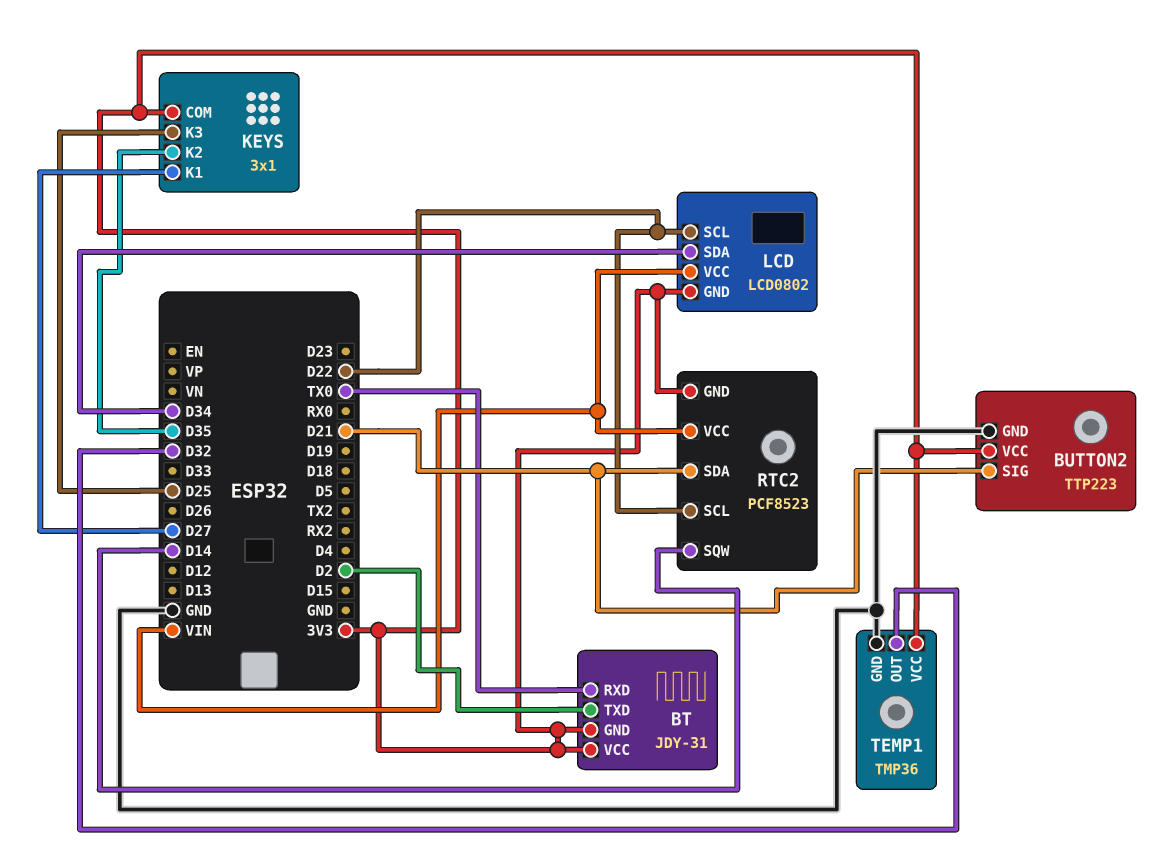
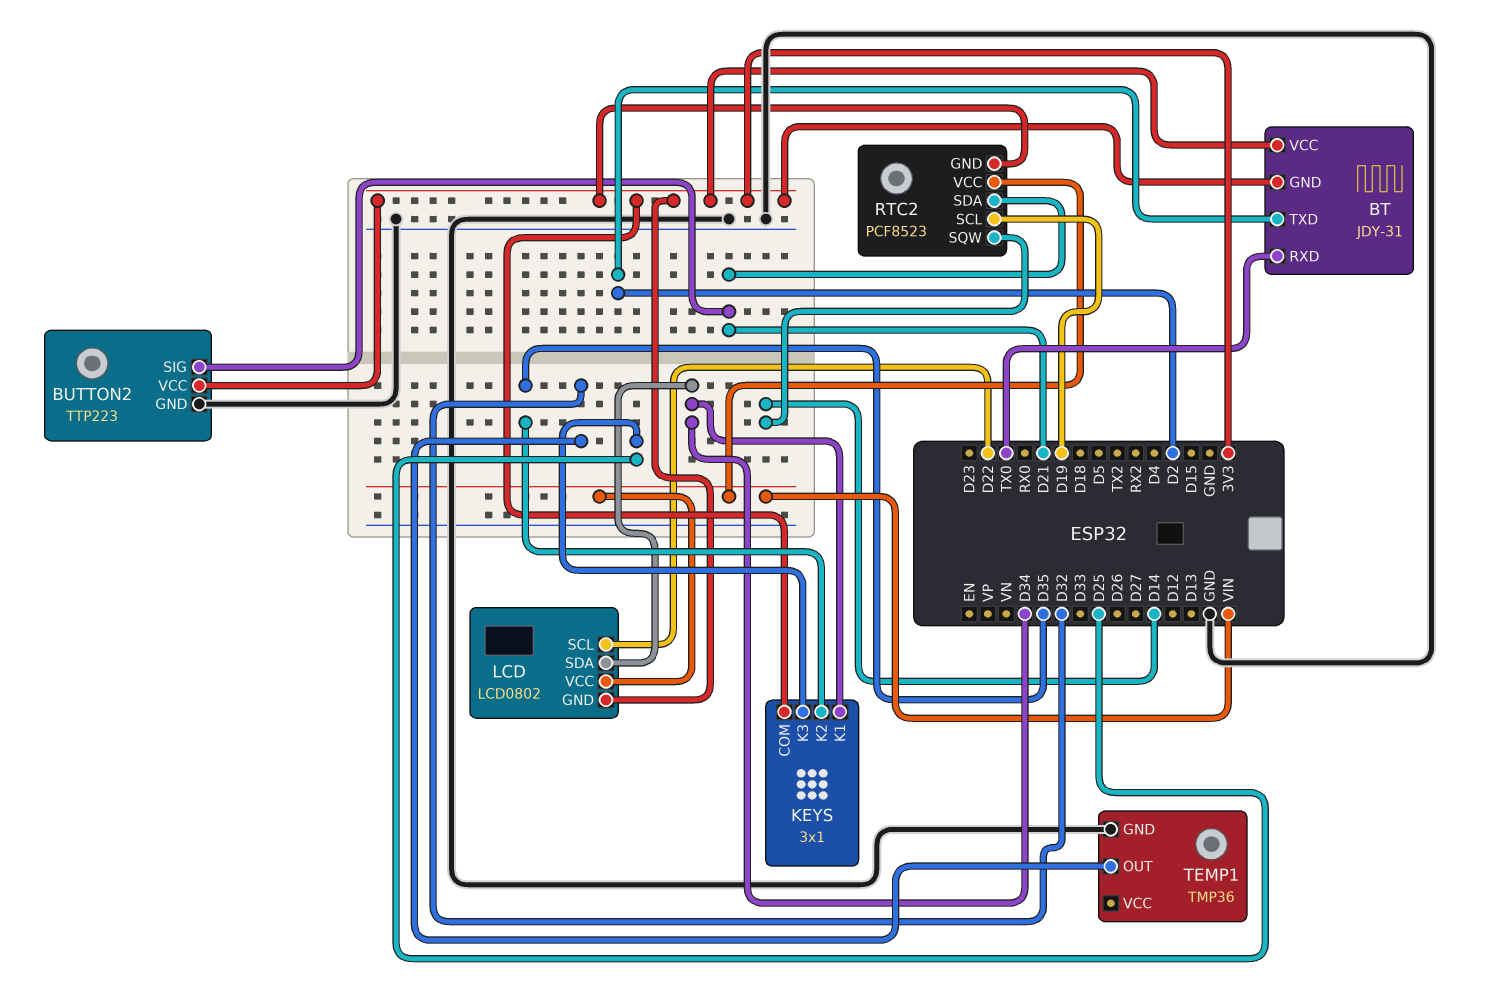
KEYS pin K1: D27 -> D34
RTC2 pin SCL: D22 -> D19
TEMP1 pin VCC: 3V3 -> none

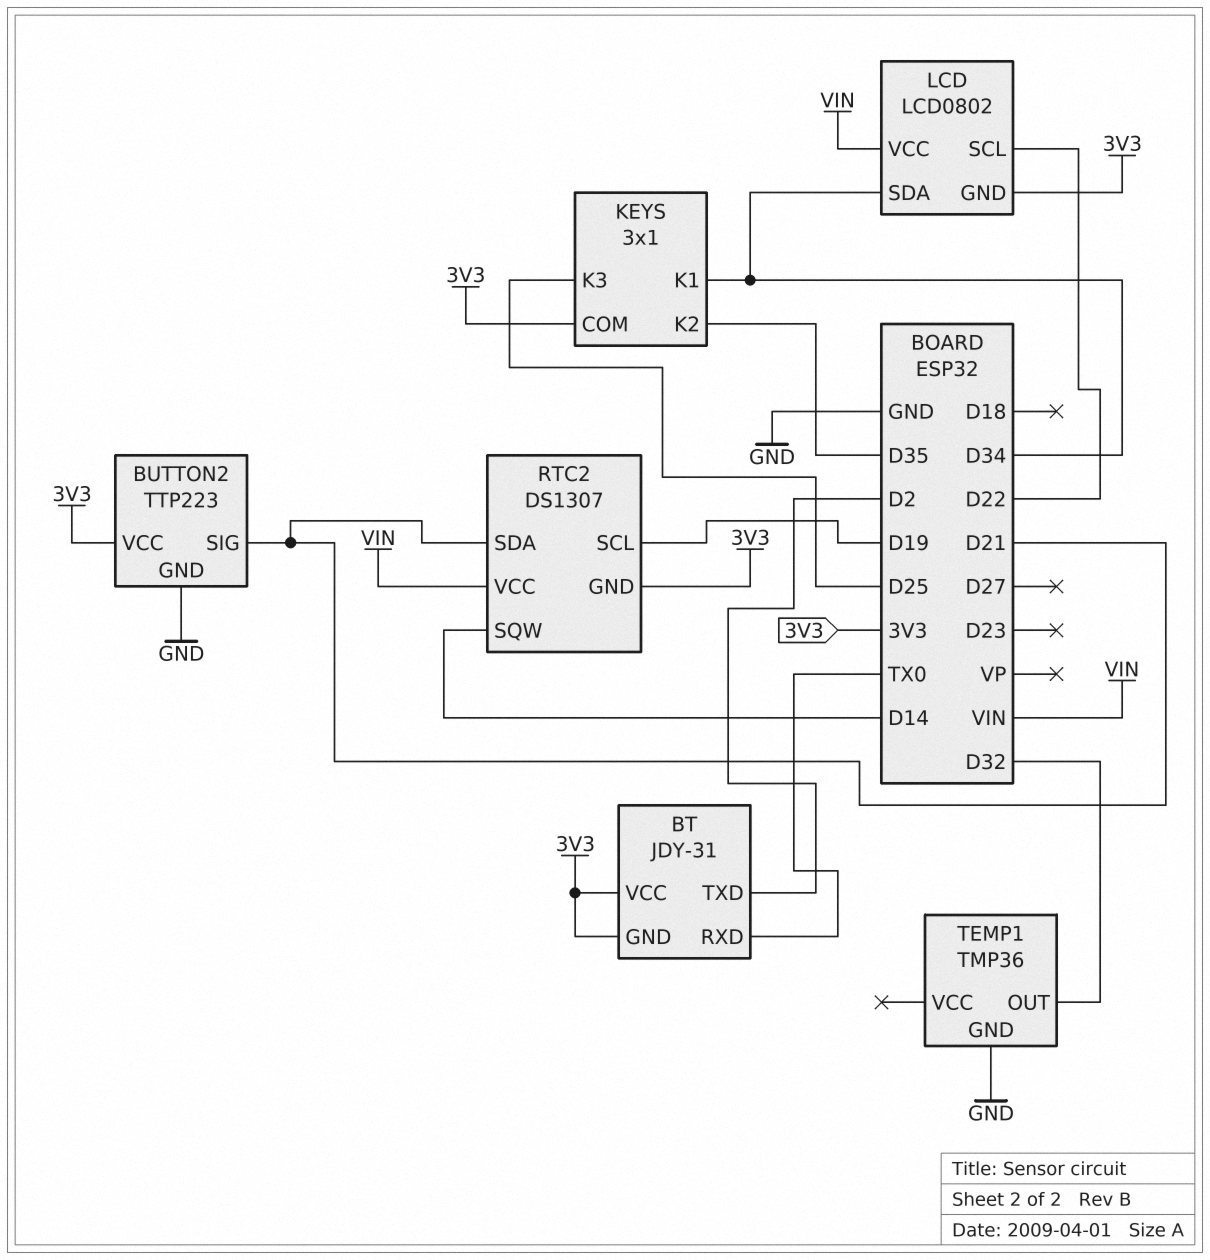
RTC2: PCF8523 -> DS1307

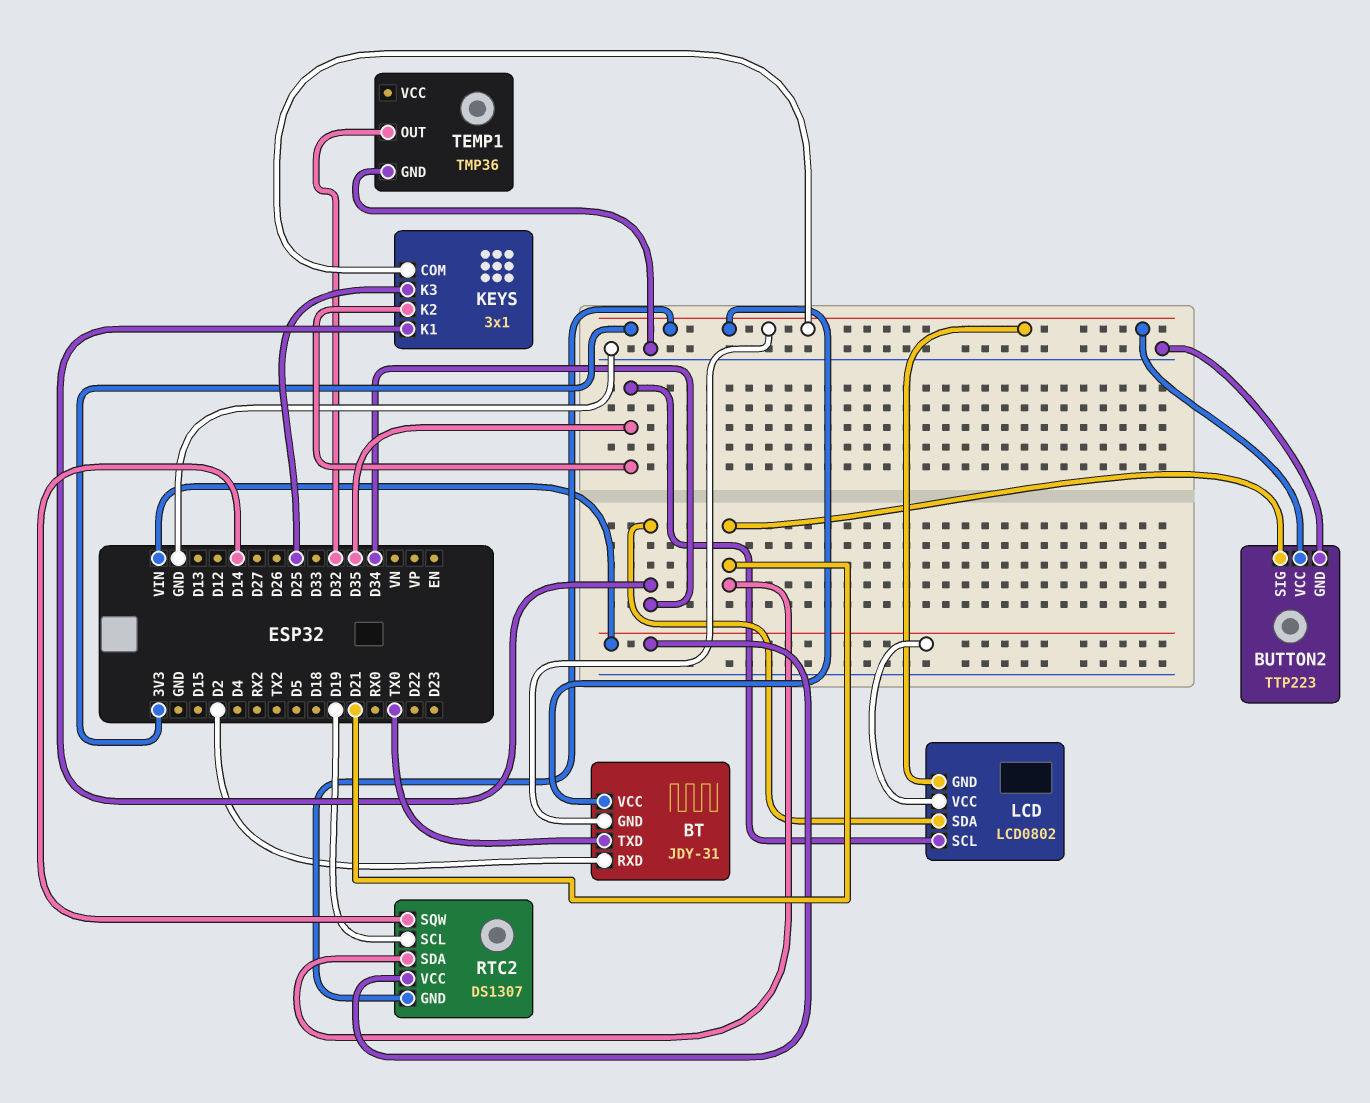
BT pin RXD: TX0 -> D2
BT pin TXD: D2 -> TX0
LCD pin SCL: D22 -> D35

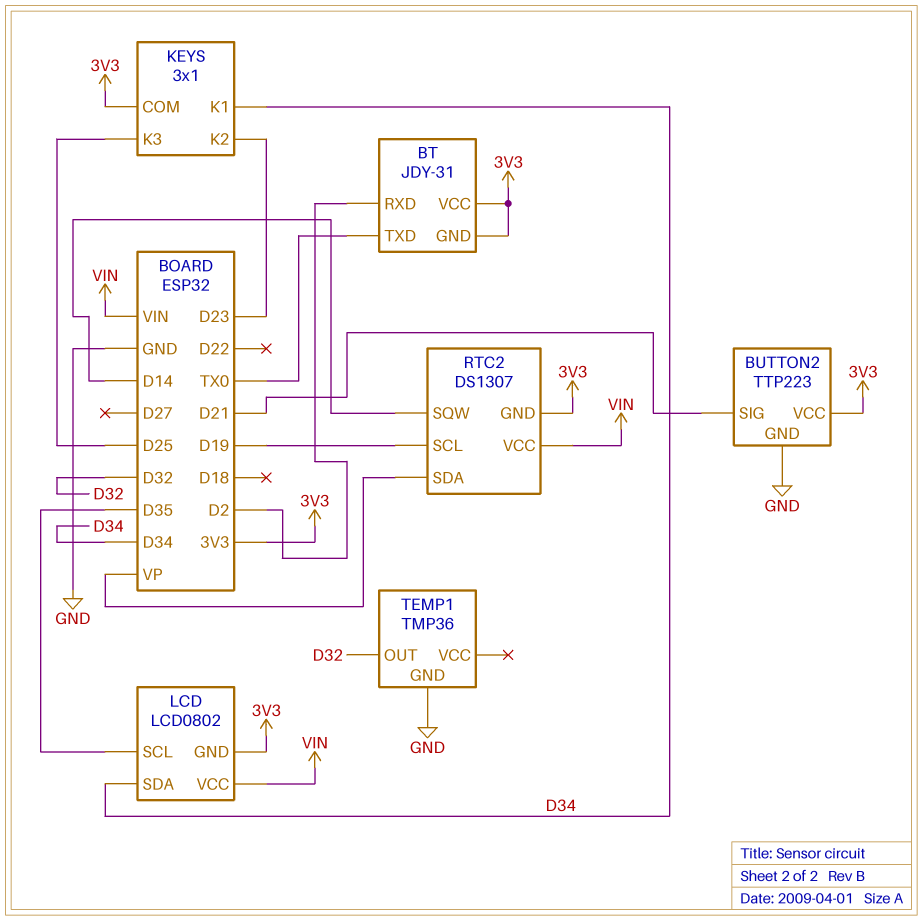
KEYS pin K2: D35 -> D23
RTC2 pin SDA: D21 -> VP

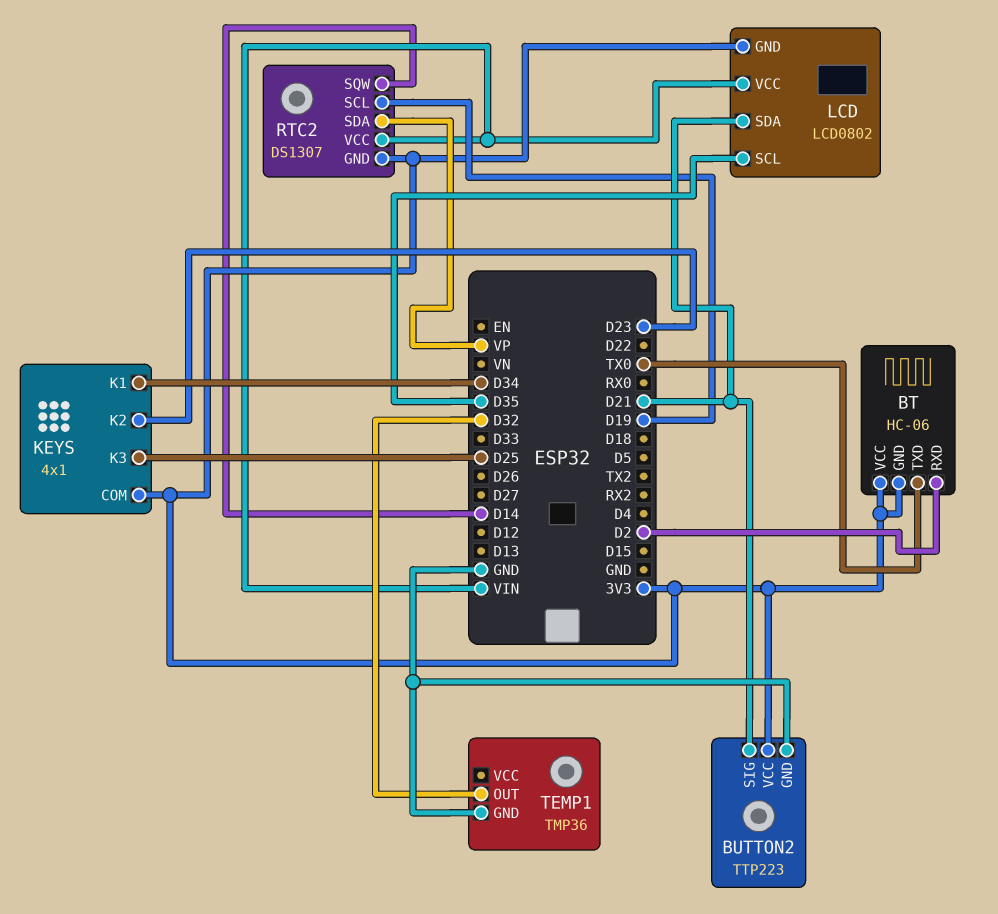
BT: JDY-31 -> HC-06
KEYS: 3x1 -> 4x1
LCD pin SDA: D34 -> D21

